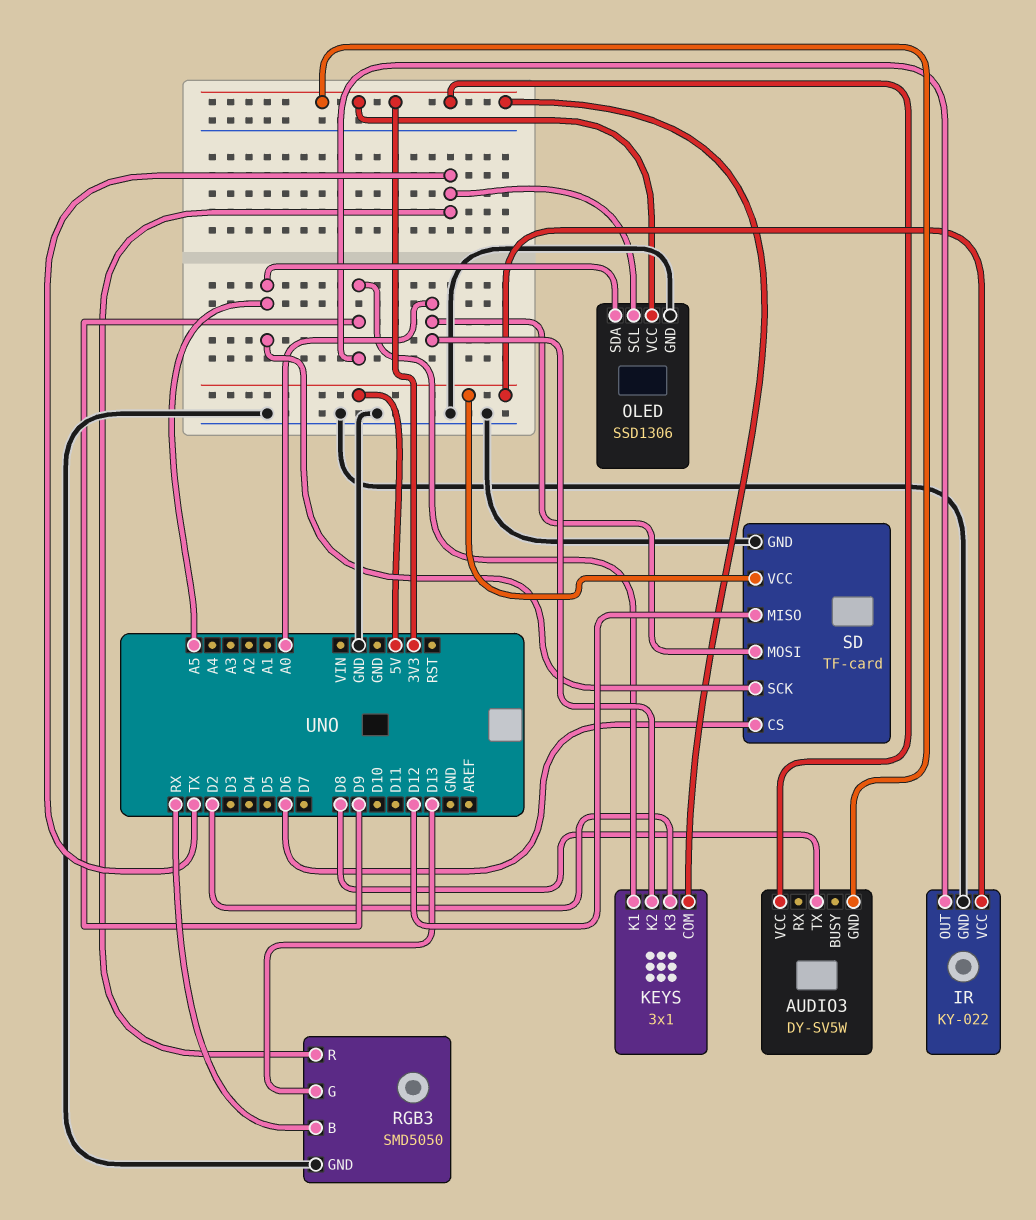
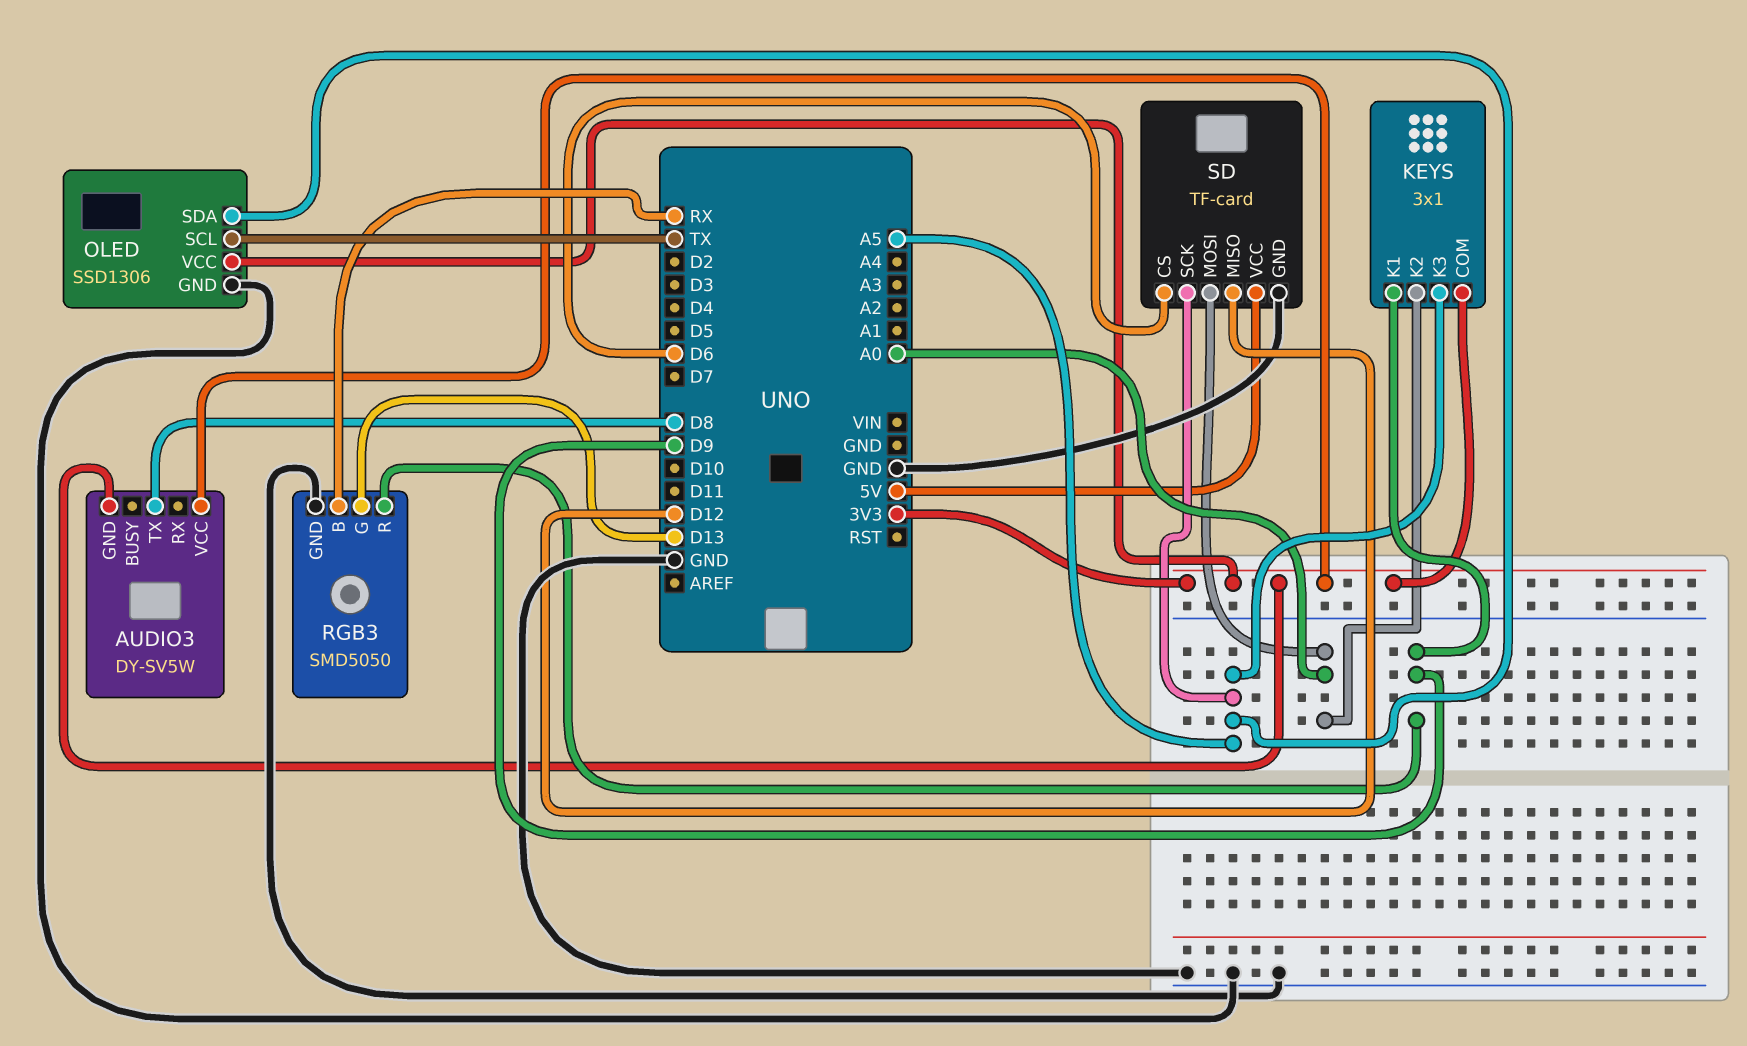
IR: KY-022 -> none
IR pin GND: GND -> none
IR pin OUT: D9 -> none
IR pin VCC: 5V -> none
KEYS pin K3: D2 -> A5
RGB3 pin R: TX -> D9

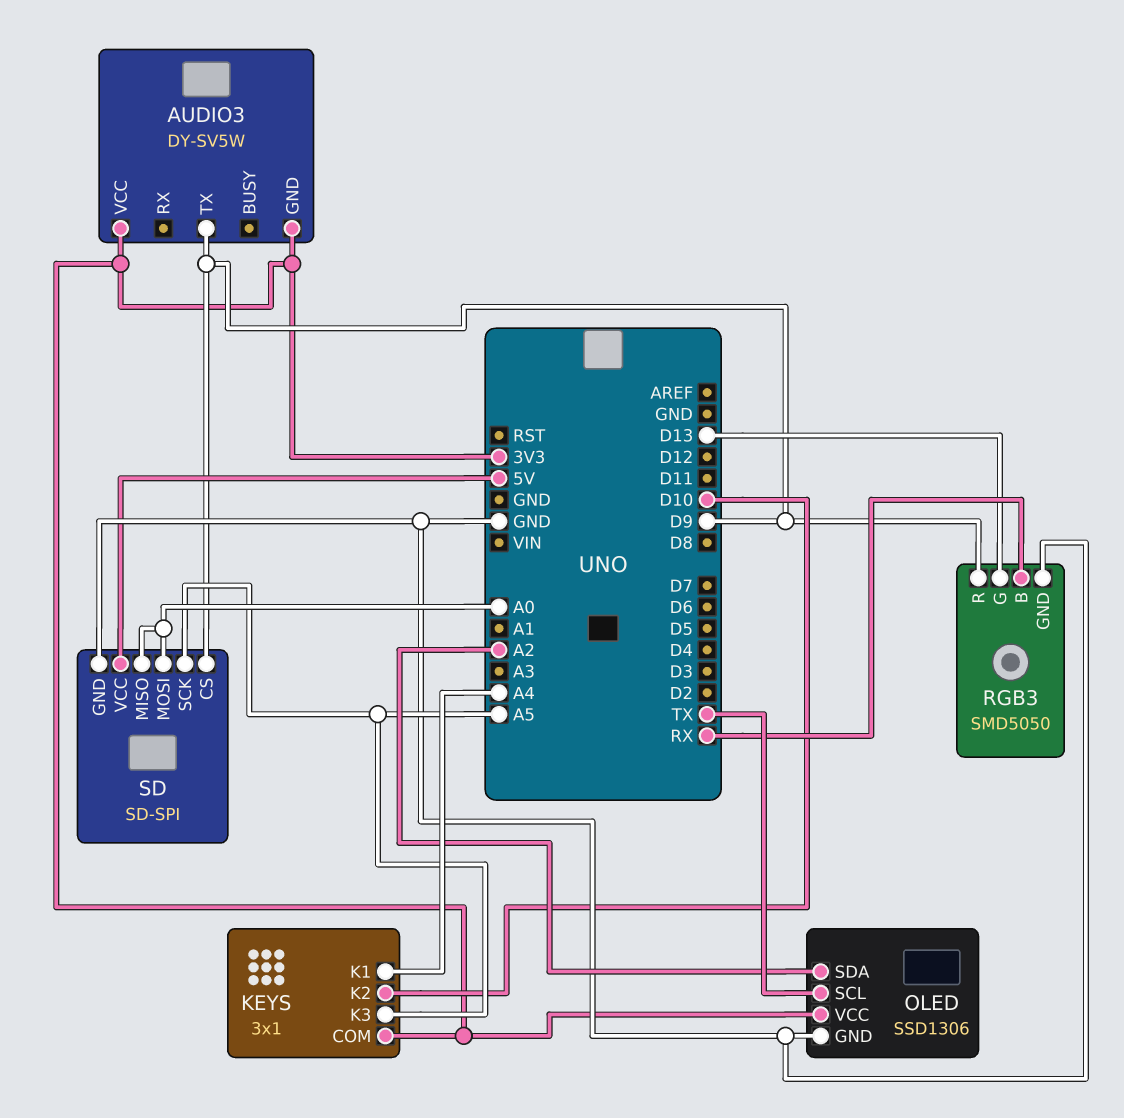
AUDIO3 pin TX: D8 -> D9
KEYS pin K1: D9 -> A4
KEYS pin K2: A0 -> D10
OLED pin SDA: A5 -> A2
SD: TF-card -> SD-SPI
SD pin CS: D6 -> D9
SD pin MISO: D12 -> A0

